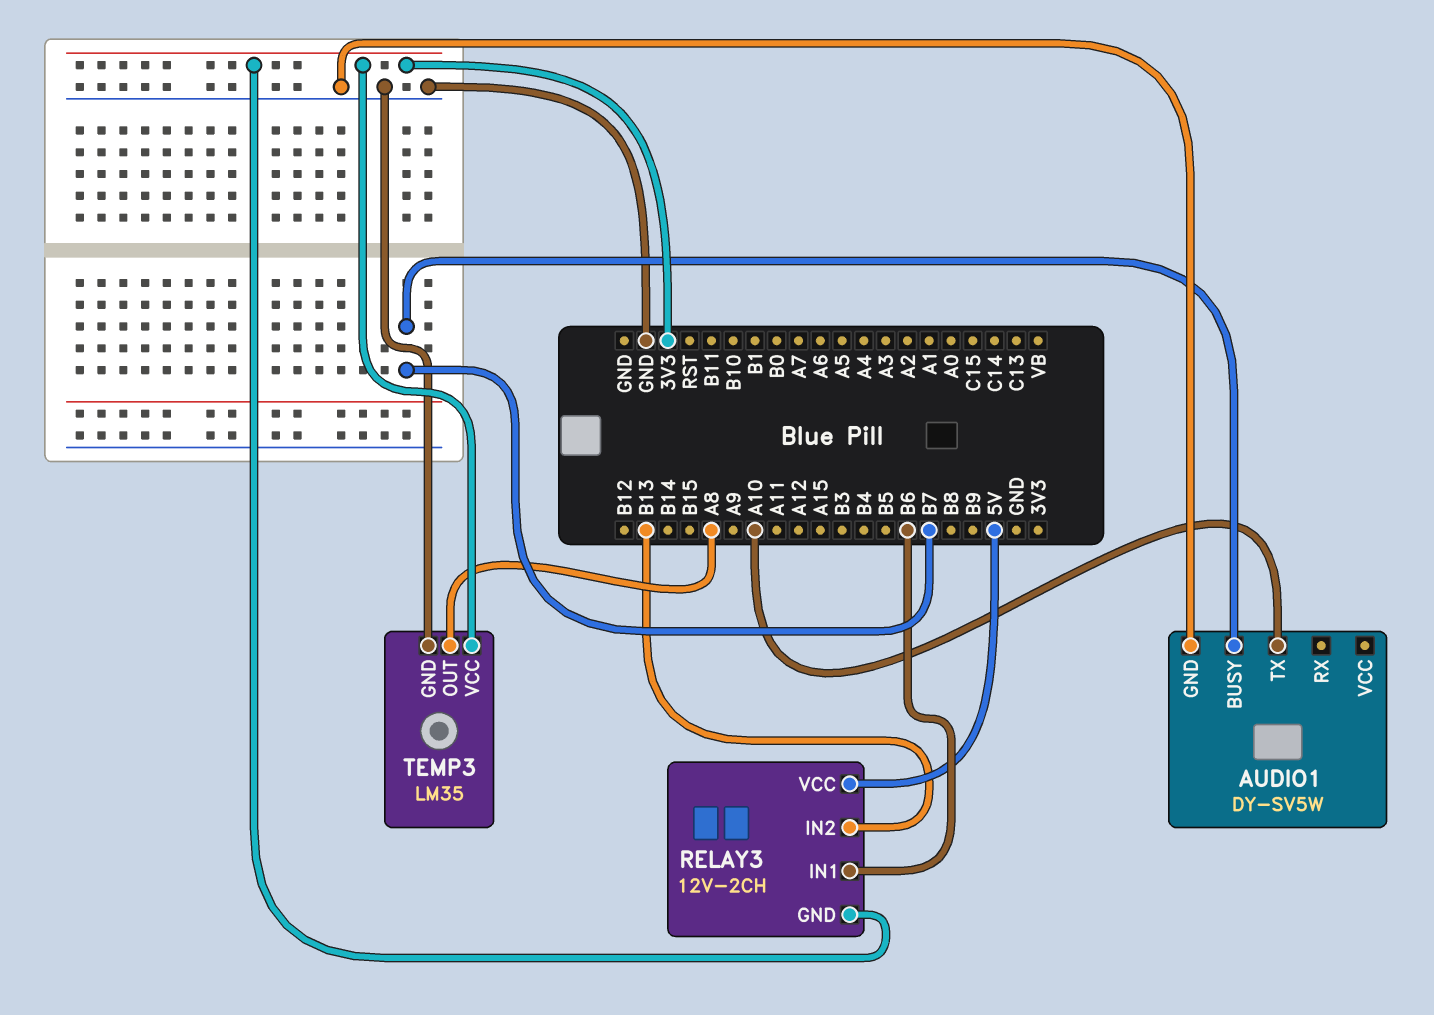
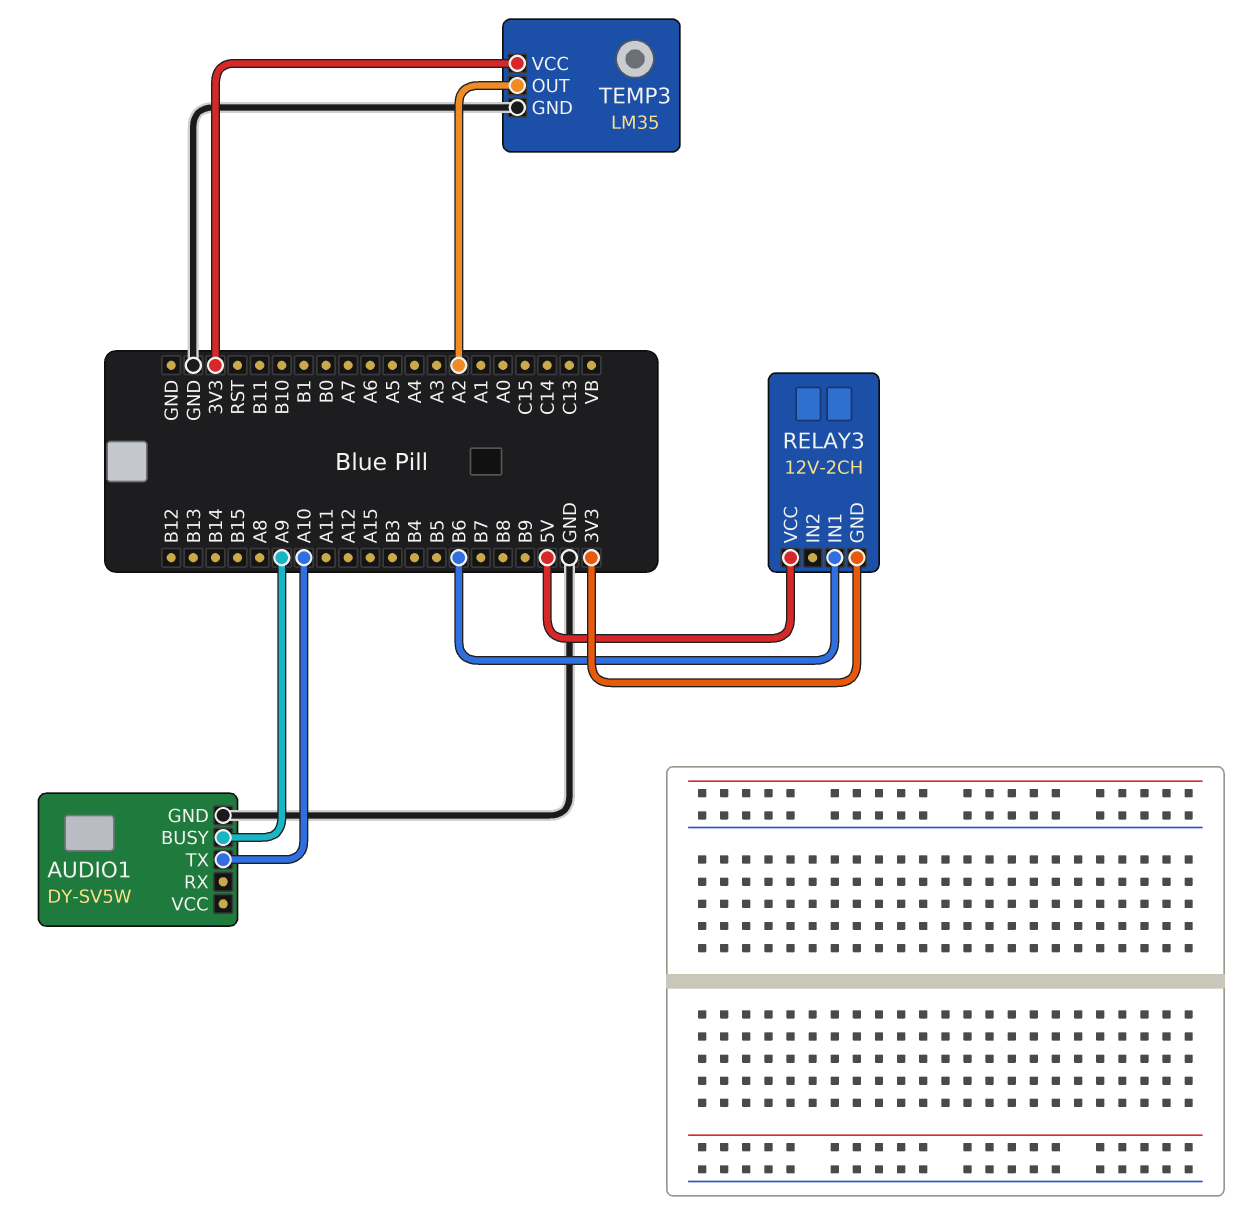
AUDIO1 pin BUSY: B7 -> A9
RELAY3 pin IN2: B13 -> none
TEMP3 pin OUT: A8 -> A2

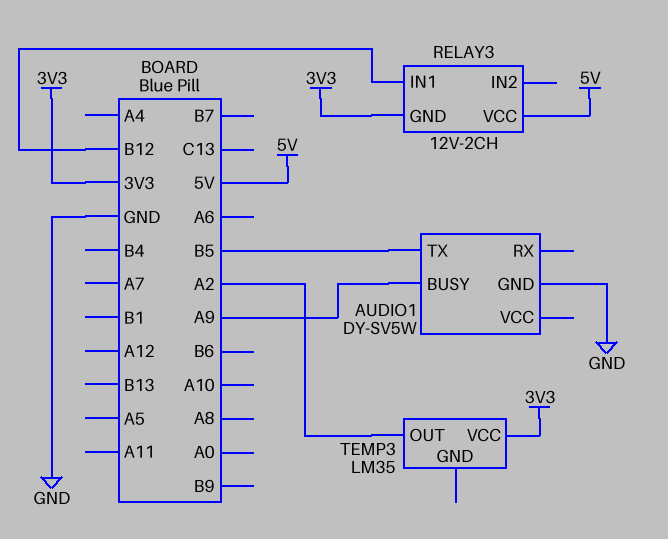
AUDIO1 pin TX: A10 -> B5
RELAY3 pin IN1: B6 -> B12
TEMP3 pin GND: GND -> none

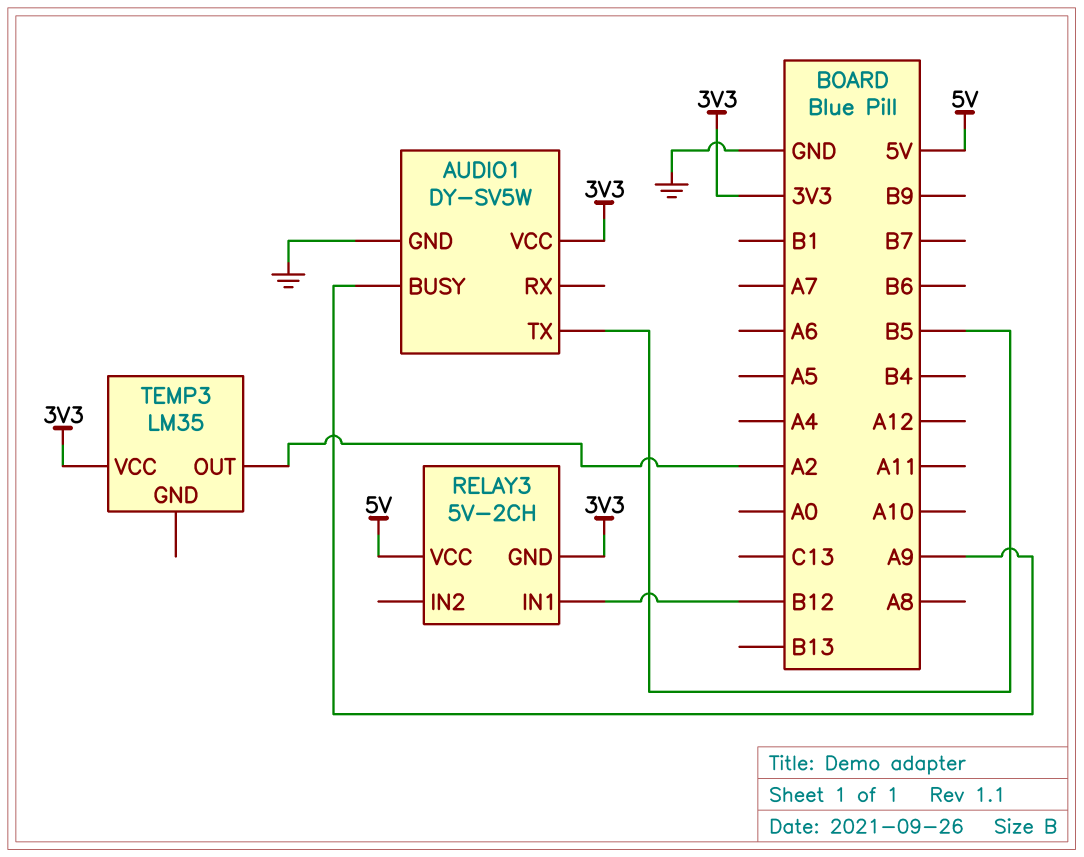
AUDIO1 pin VCC: none -> 3V3
RELAY3: 12V-2CH -> 5V-2CH

